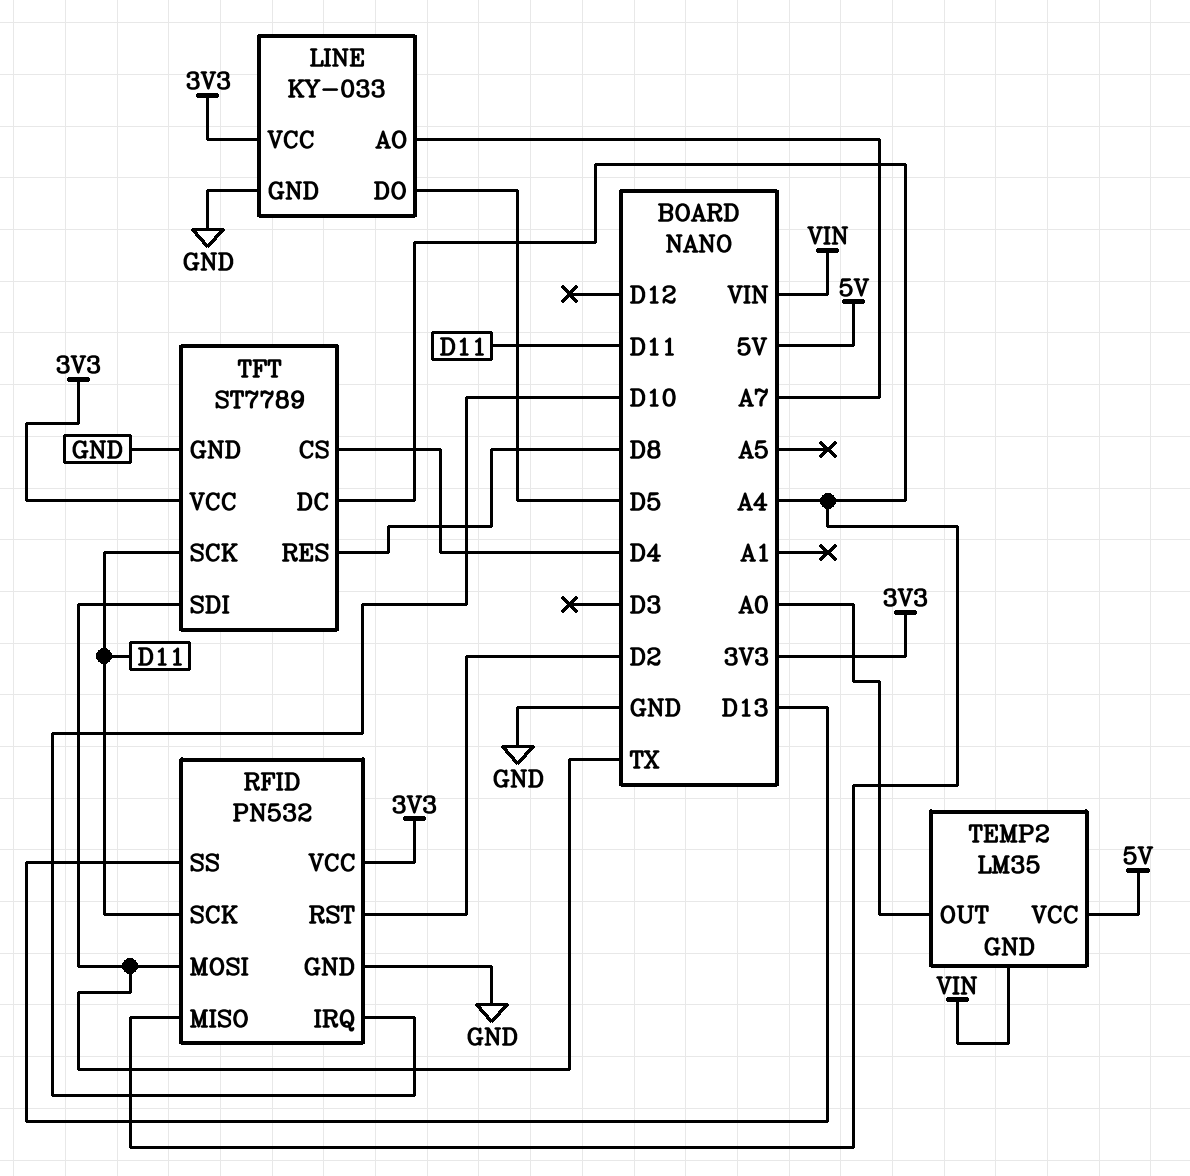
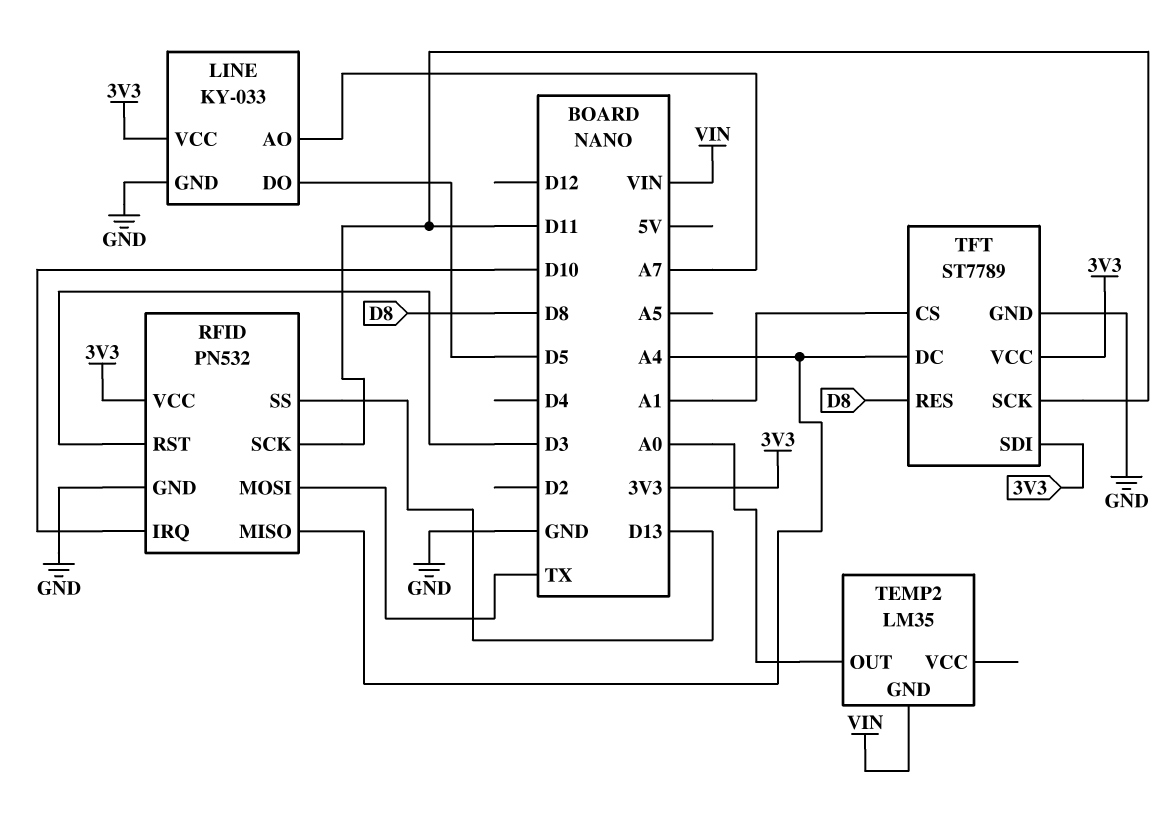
RFID pin RST: D2 -> D3
TEMP2 pin VCC: 5V -> none
TFT pin CS: D4 -> A1
TFT pin SDI: TX -> 3V3

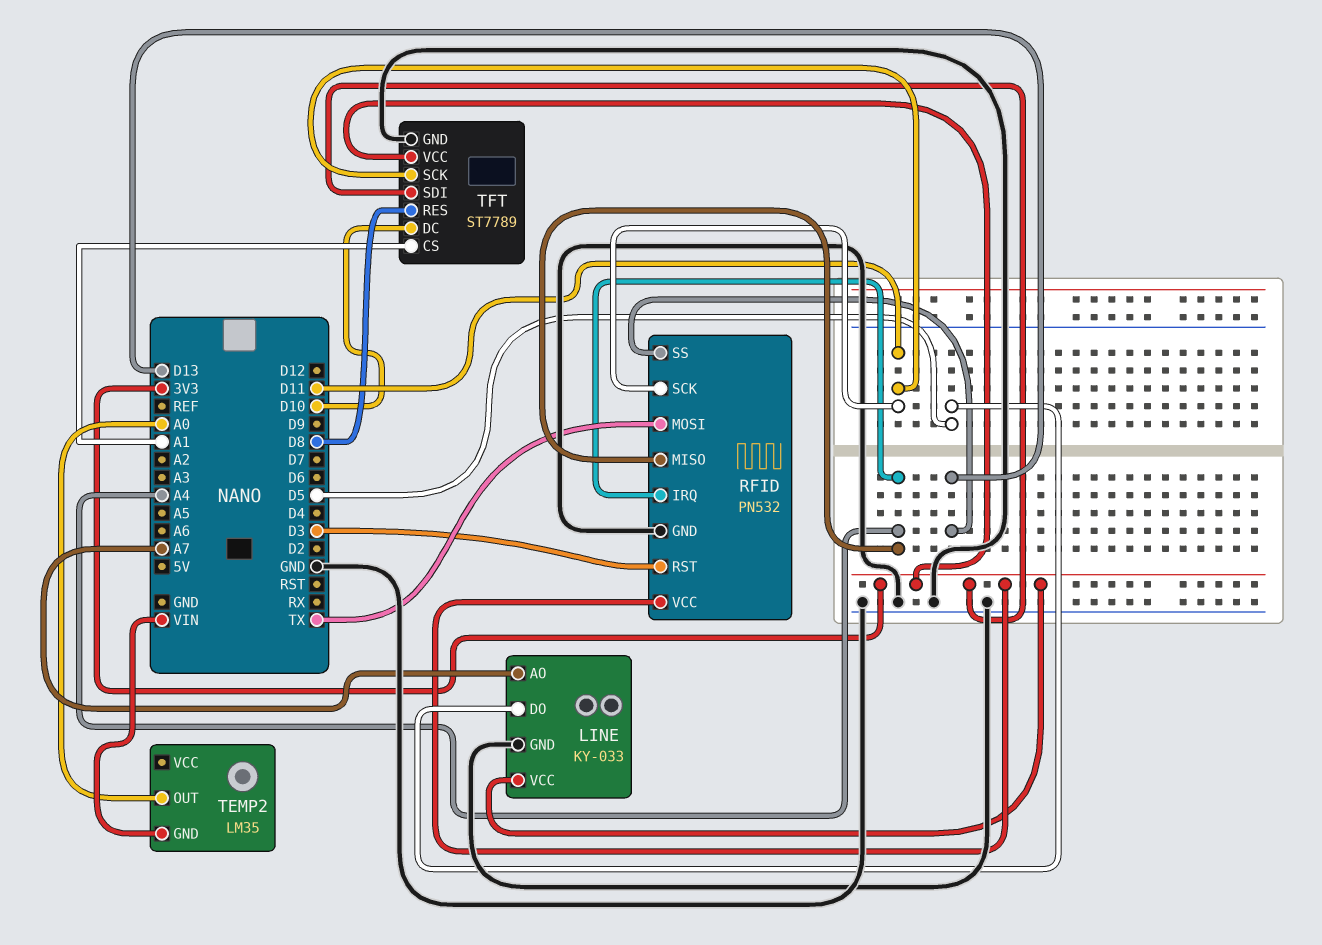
RFID pin IRQ: D10 -> A4
TFT pin DC: A4 -> D10

